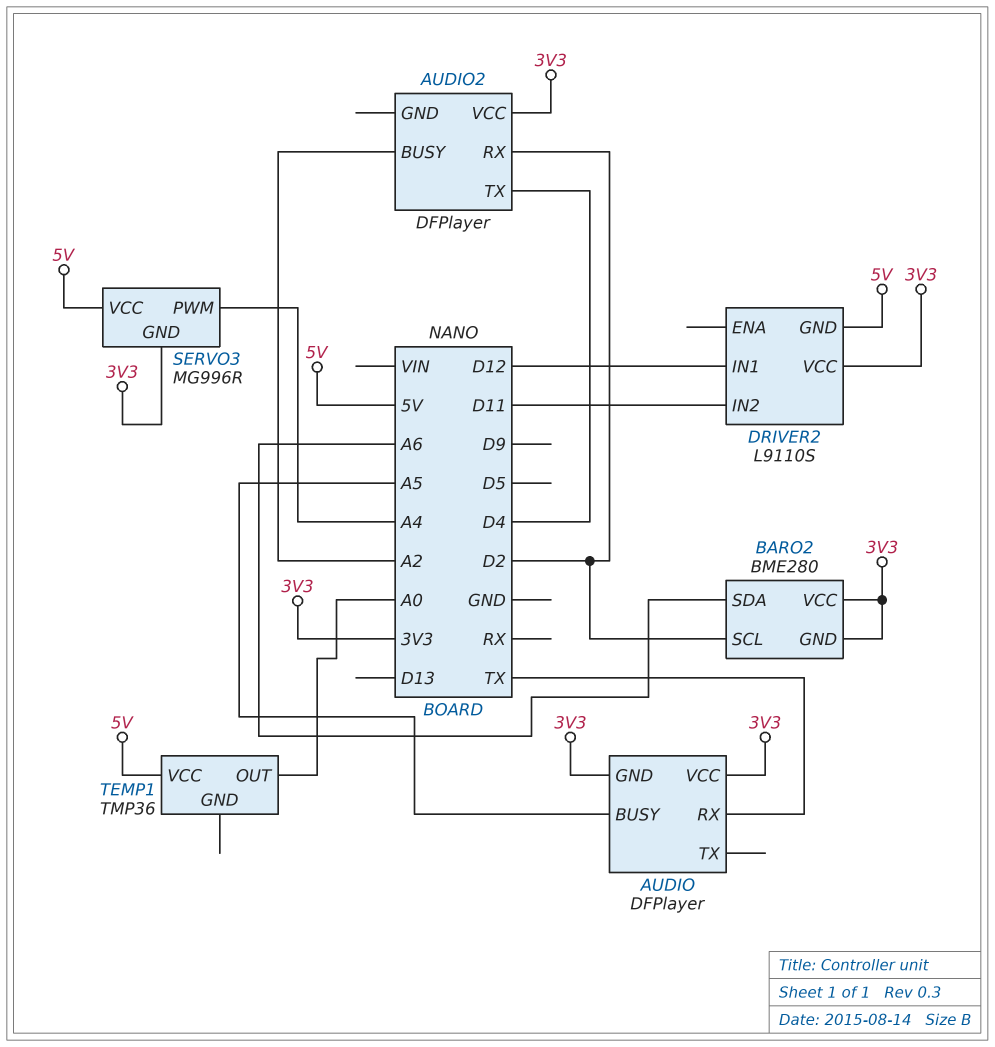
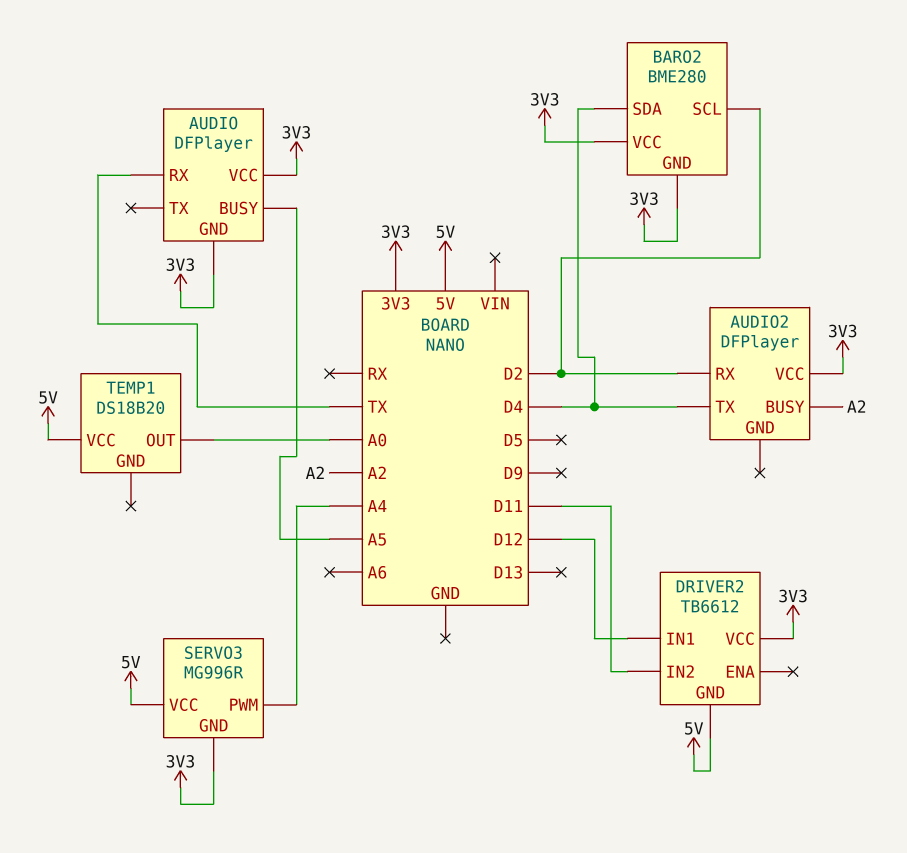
BARO2 pin SDA: A6 -> D4
DRIVER2: L9110S -> TB6612
TEMP1: TMP36 -> DS18B20

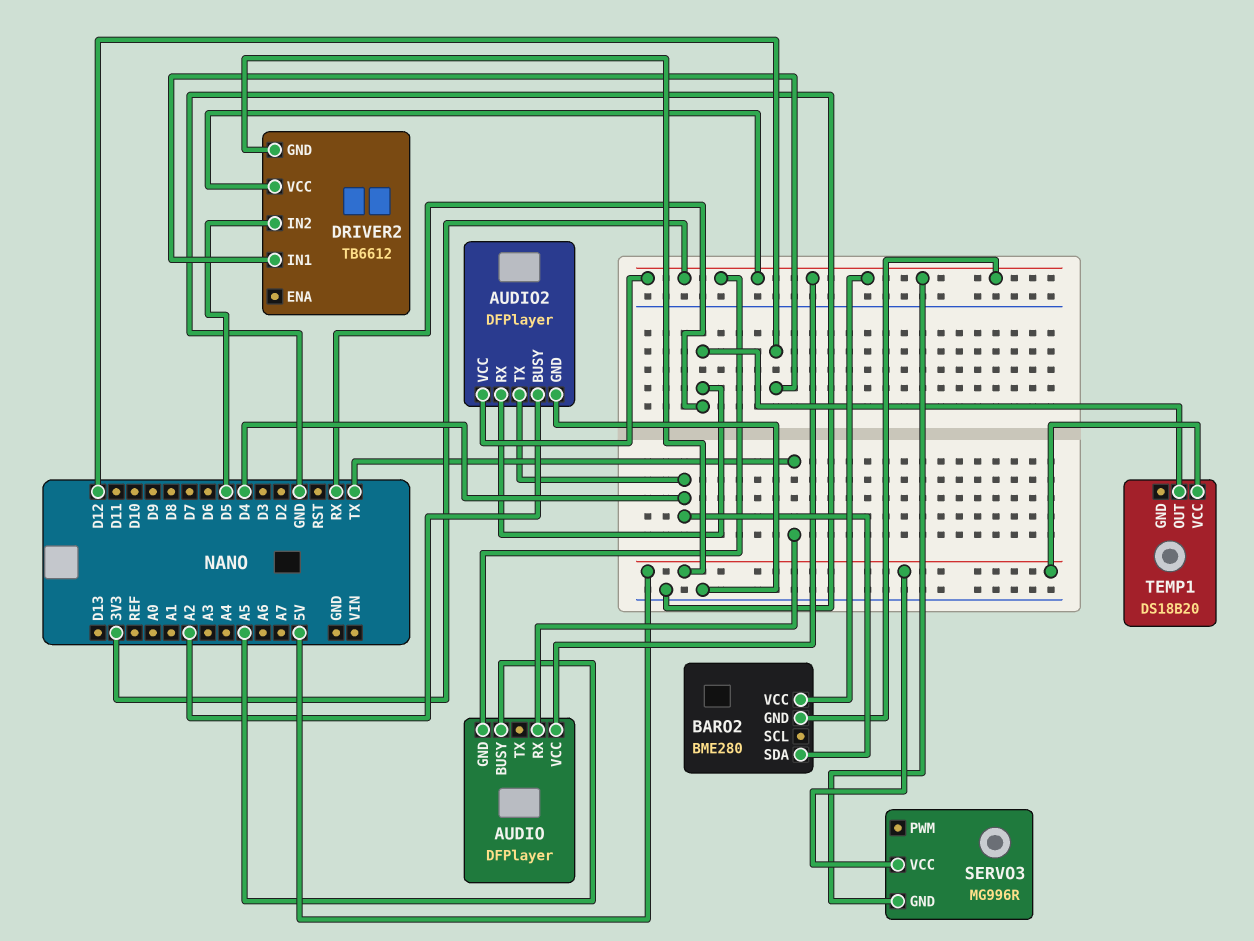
AUDIO2 pin GND: none -> GND
AUDIO2 pin RX: D2 -> RX
BARO2 pin SCL: D2 -> none
DRIVER2 pin IN2: D11 -> D5
SERVO3 pin PWM: A4 -> none
TEMP1 pin OUT: A0 -> RX

